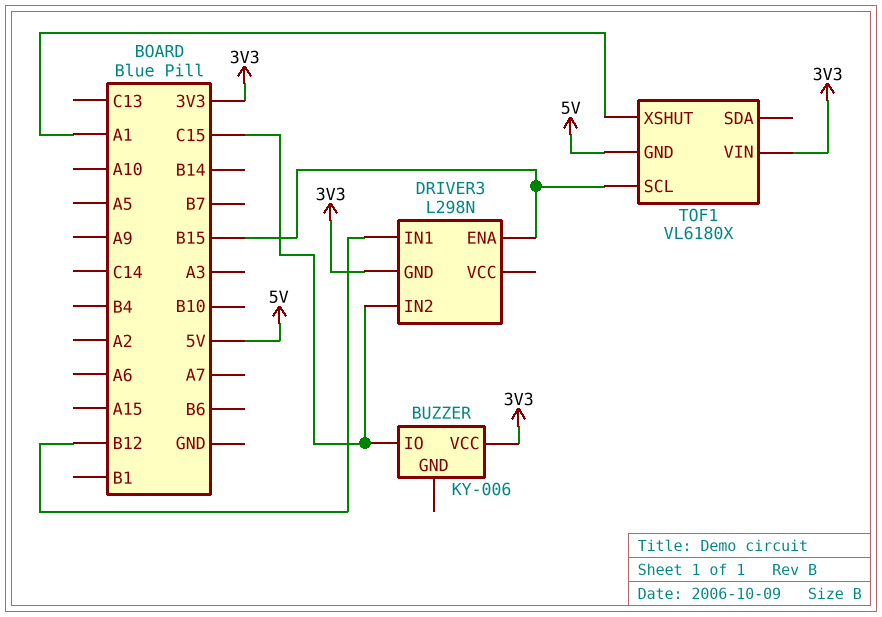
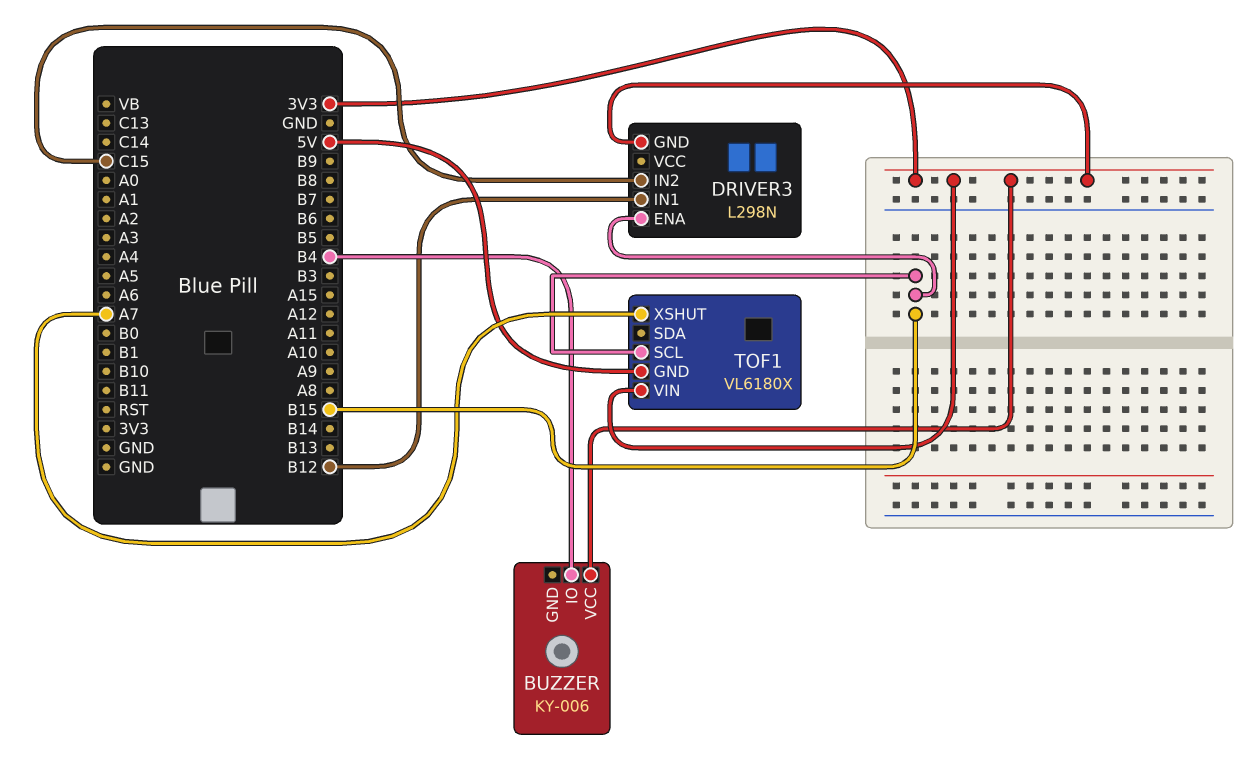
BUZZER pin IO: C15 -> B4
TOF1 pin XSHUT: A1 -> A7

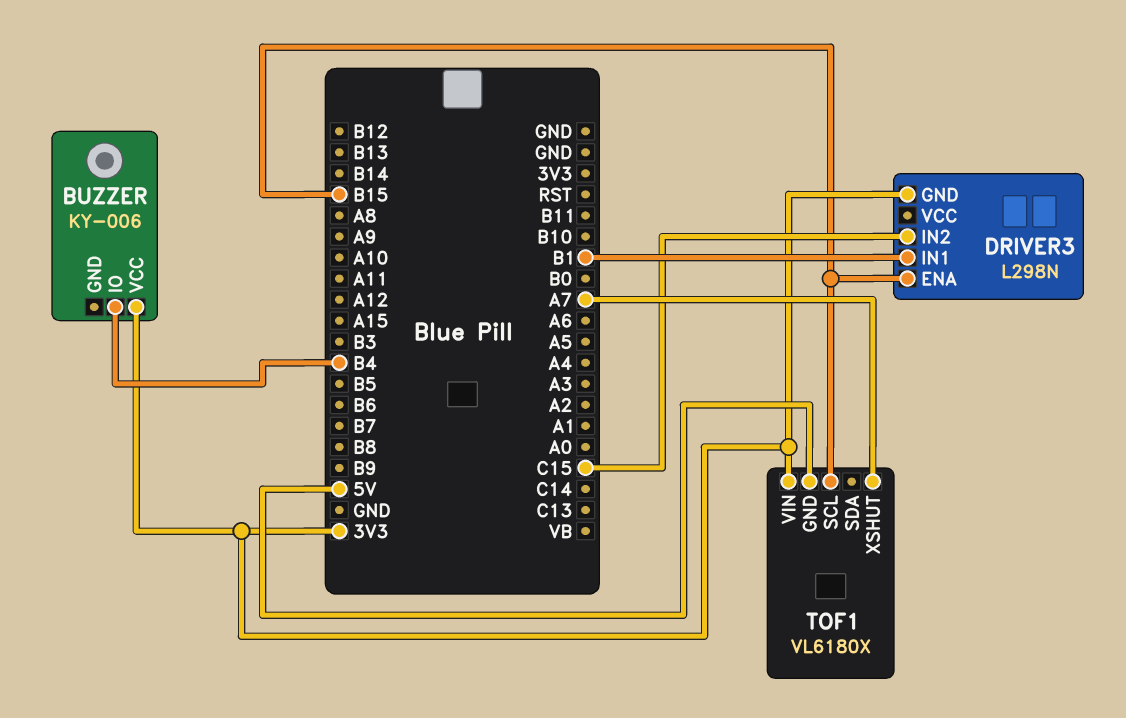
DRIVER3 pin IN1: B12 -> B1

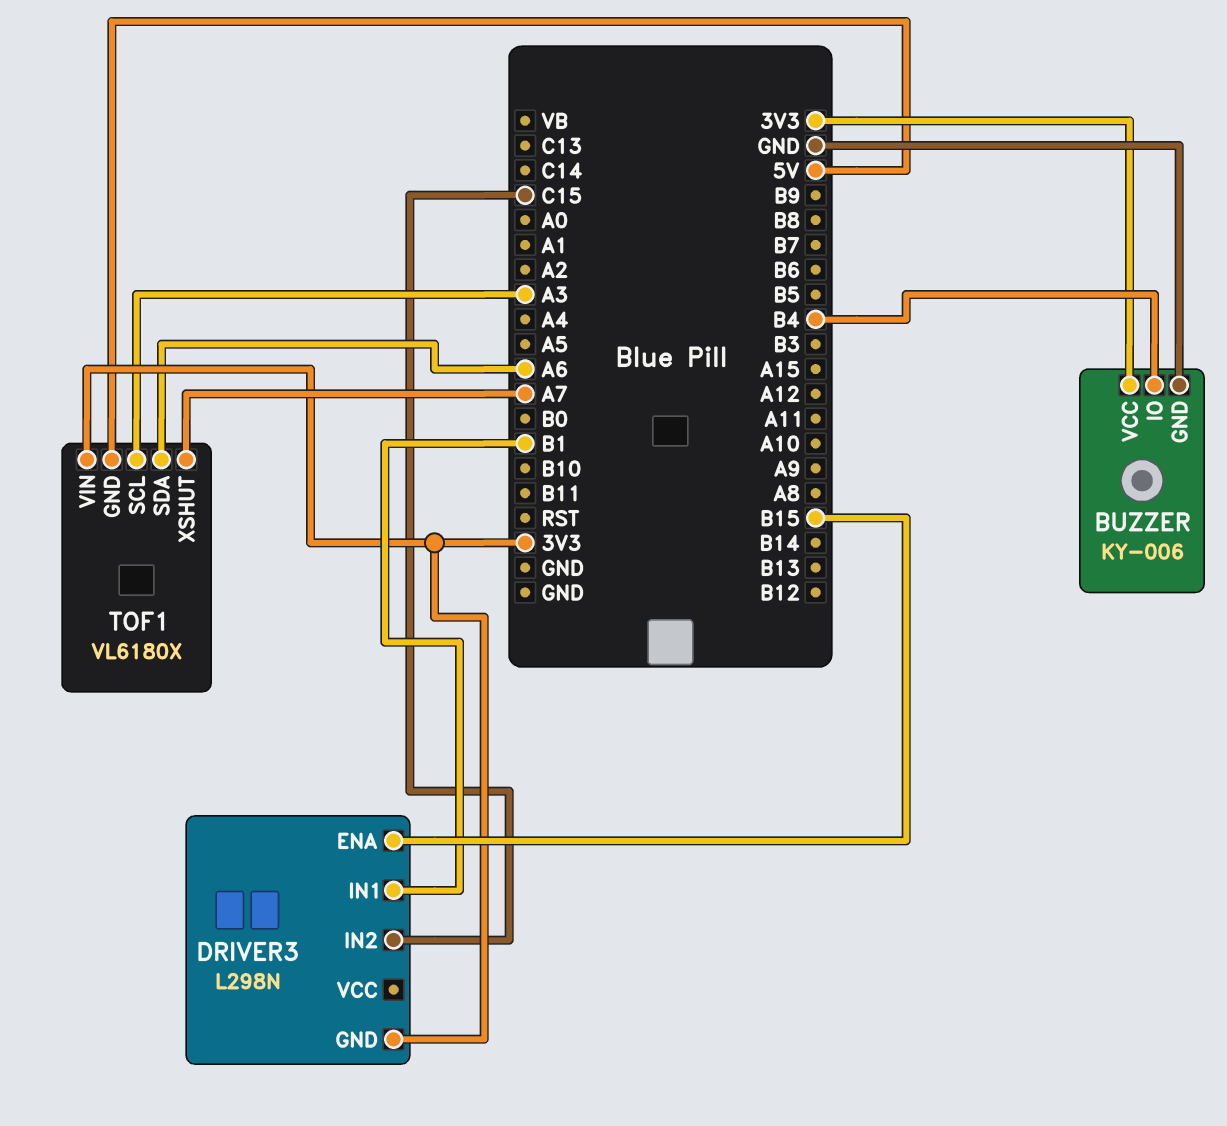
BUZZER pin GND: none -> GND
TOF1 pin SCL: B15 -> A3
TOF1 pin SDA: none -> A6

